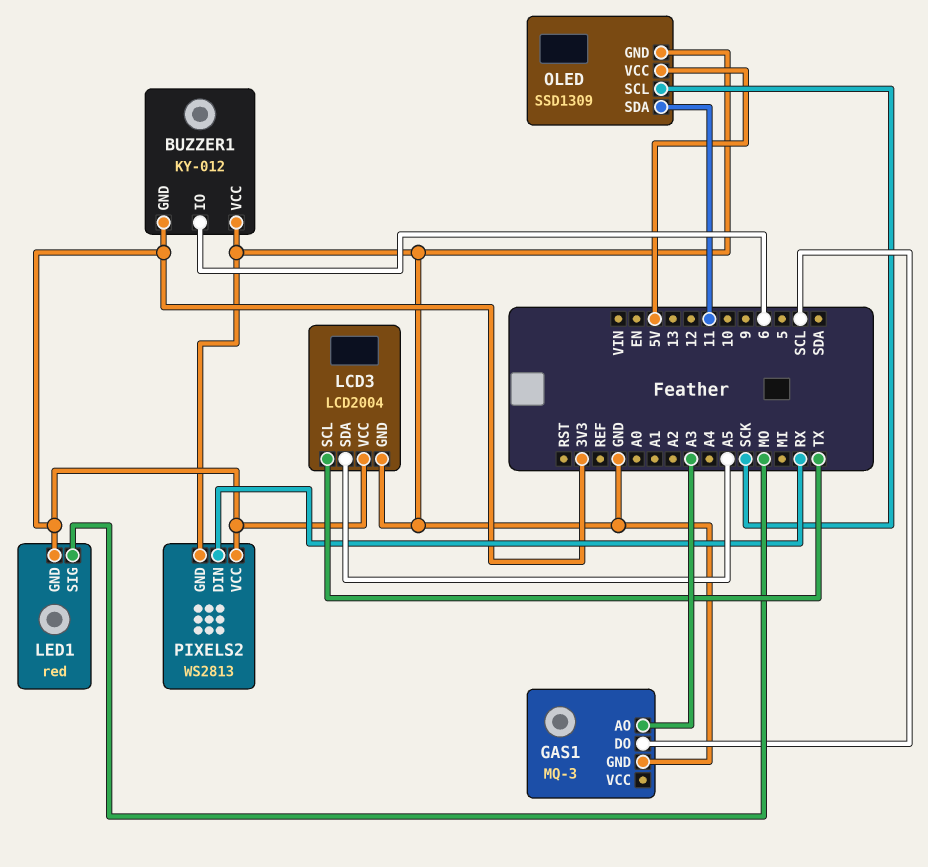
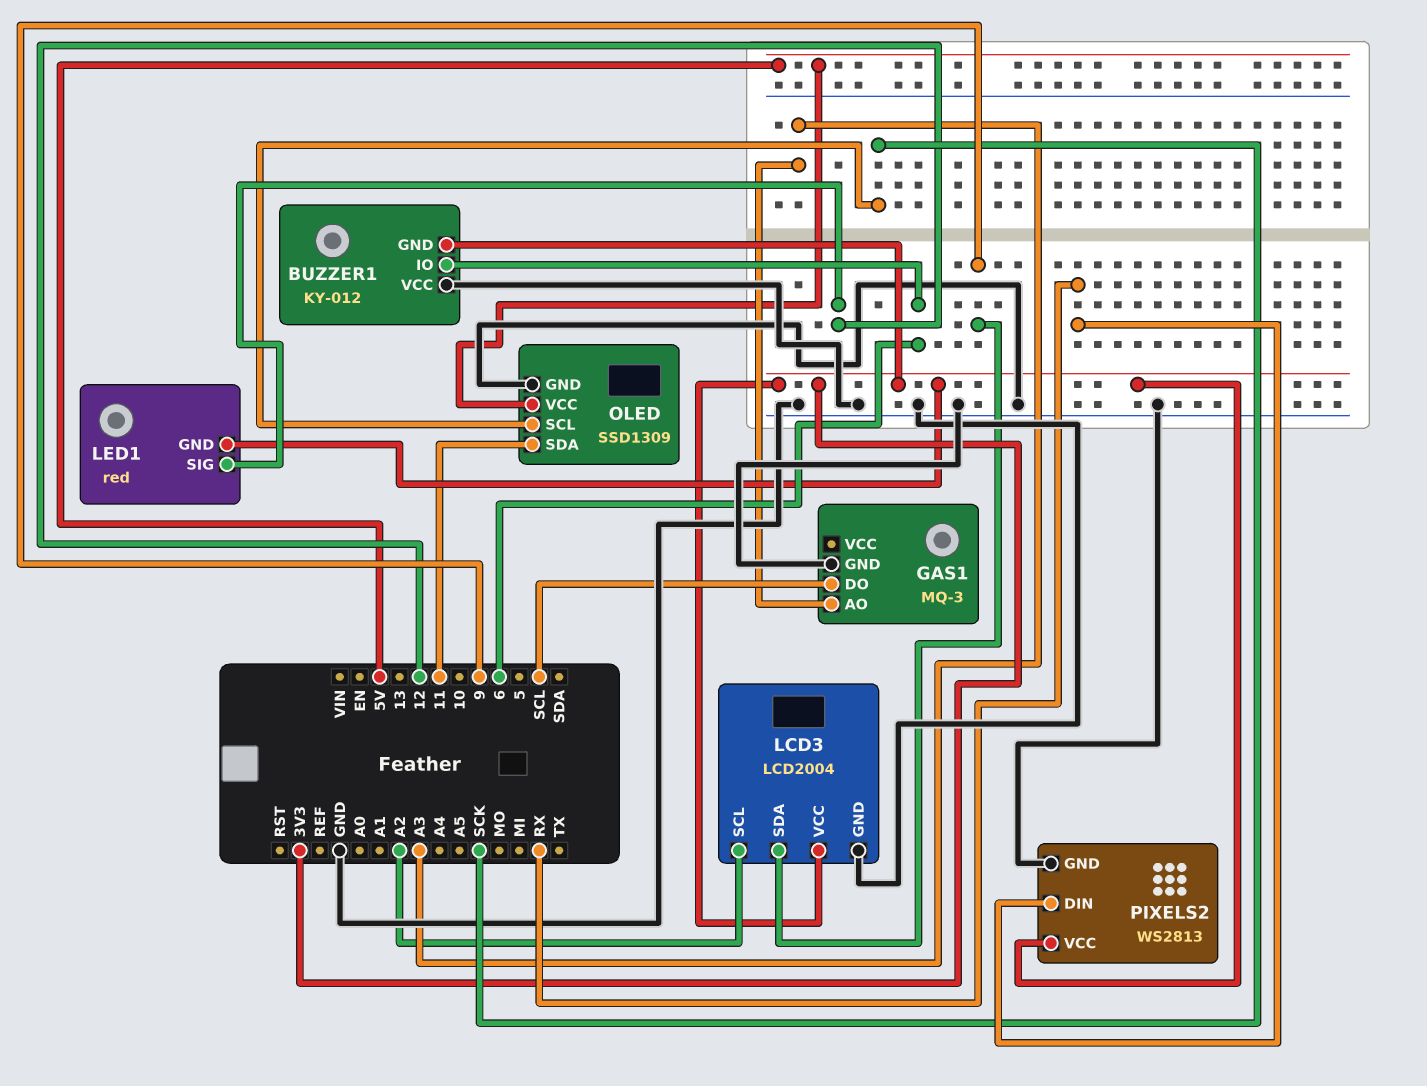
LCD3 pin SCL: TX -> A2
LCD3 pin SDA: A5 -> 9
LED1 pin SIG: MO -> 12

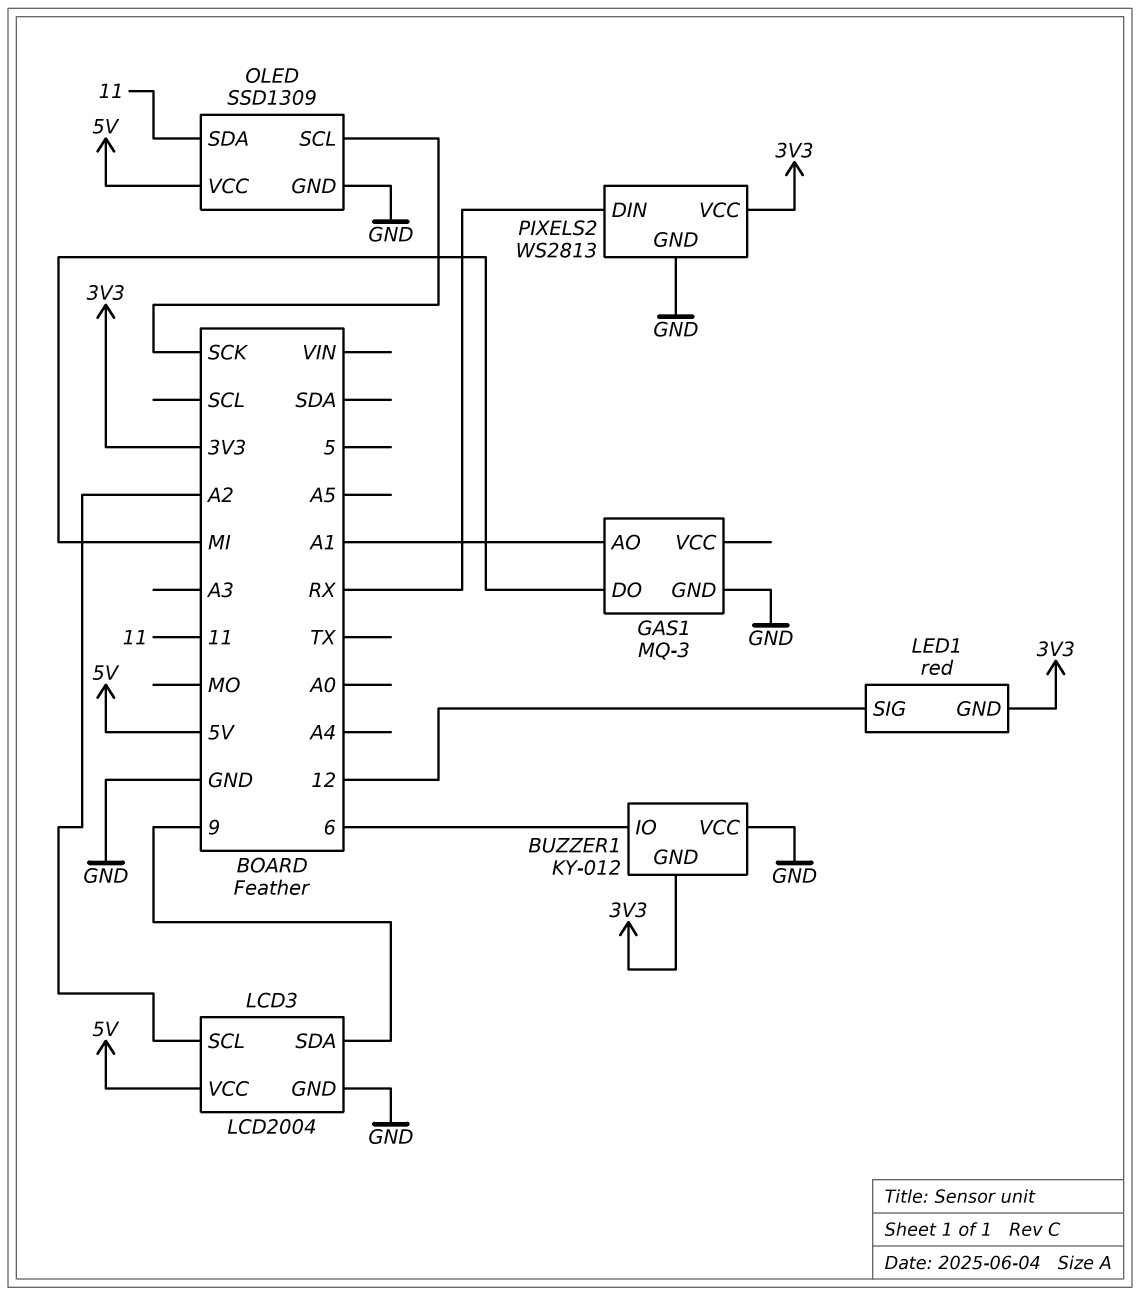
GAS1 pin AO: A3 -> A1
GAS1 pin DO: SCL -> MI
LCD3 pin VCC: 3V3 -> 5V

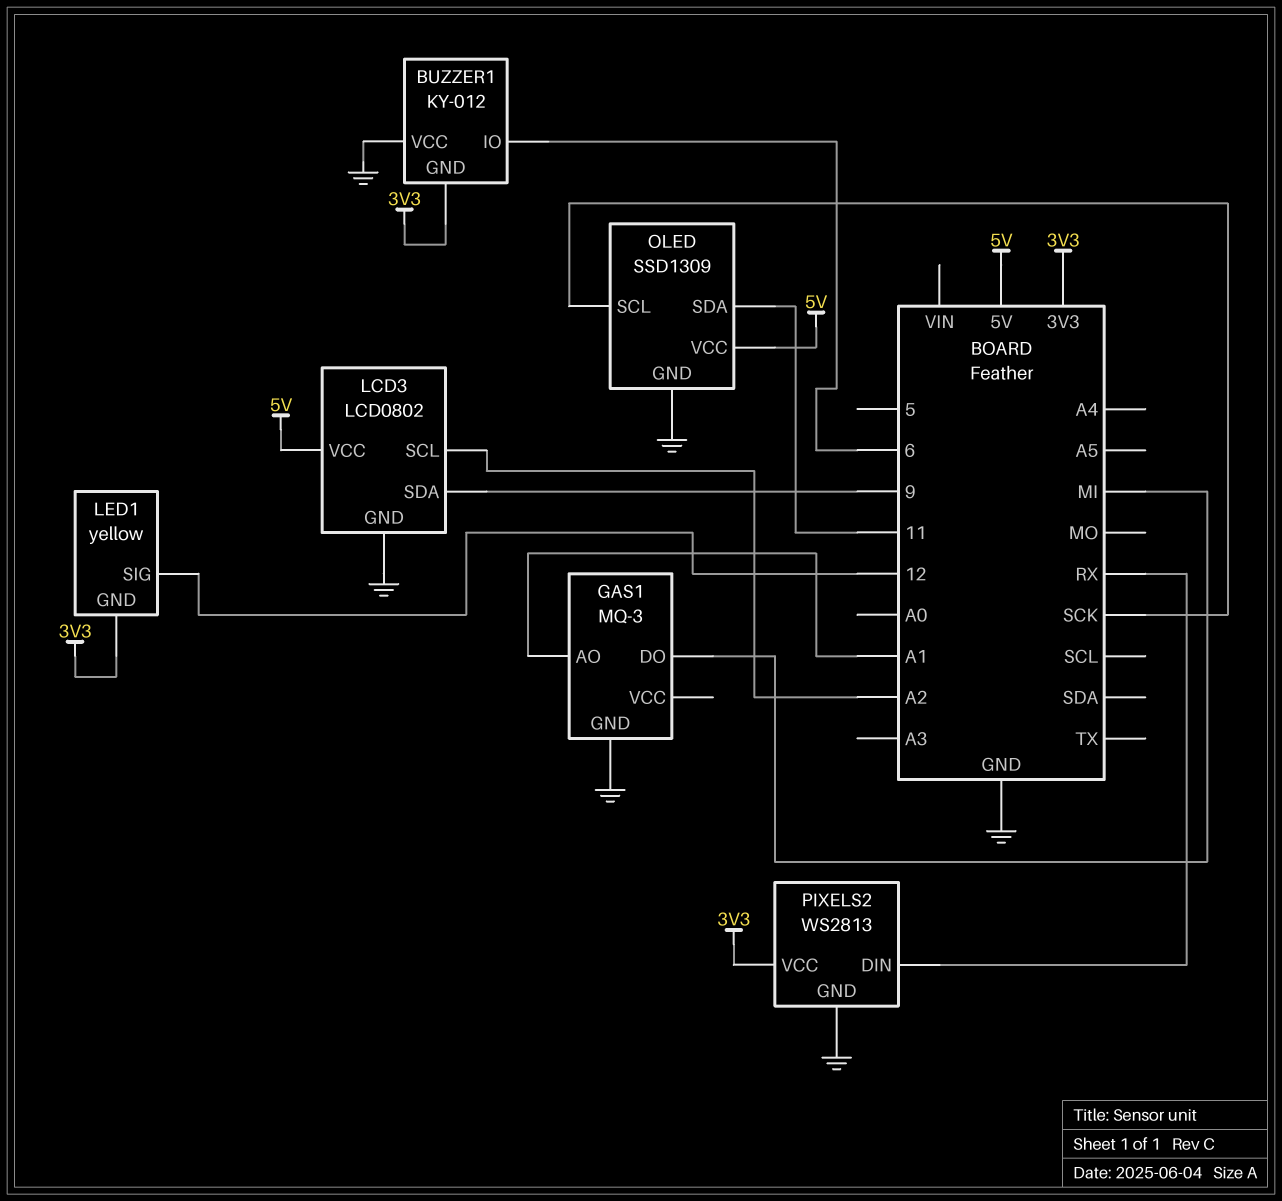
LCD3: LCD2004 -> LCD0802
LED1: red -> yellow

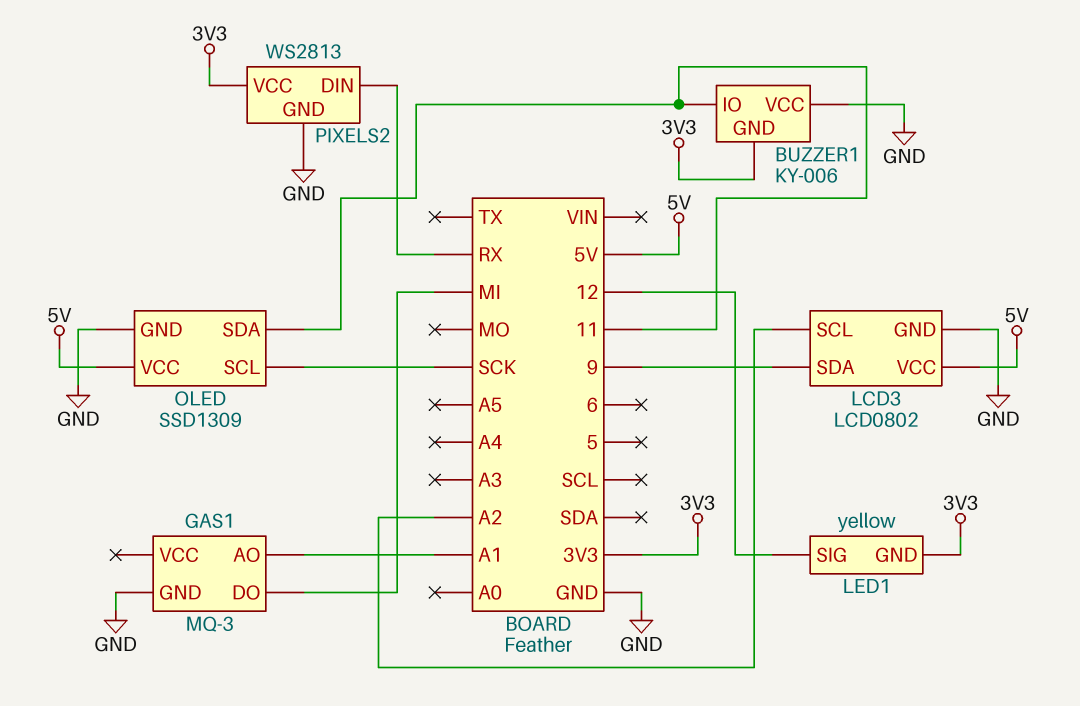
BUZZER1: KY-012 -> KY-006
BUZZER1 pin IO: 6 -> 11

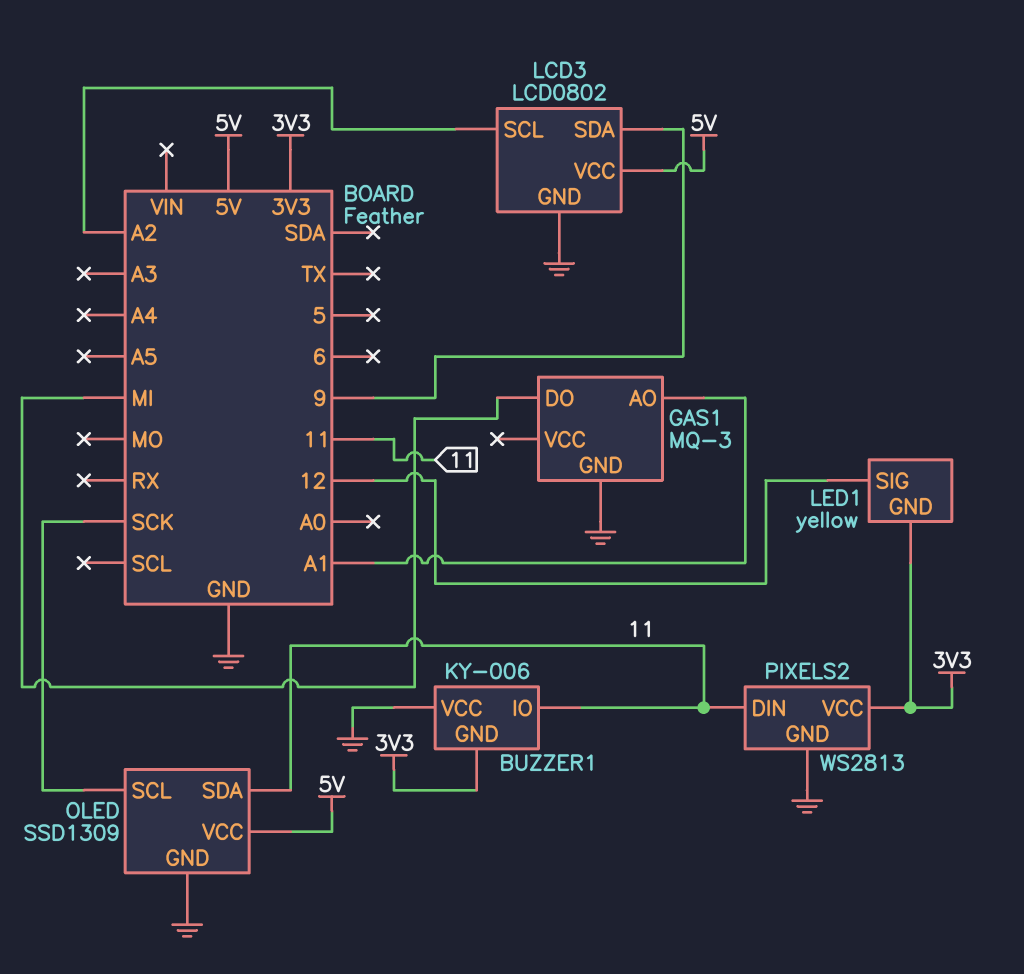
PIXELS2 pin DIN: RX -> 11

